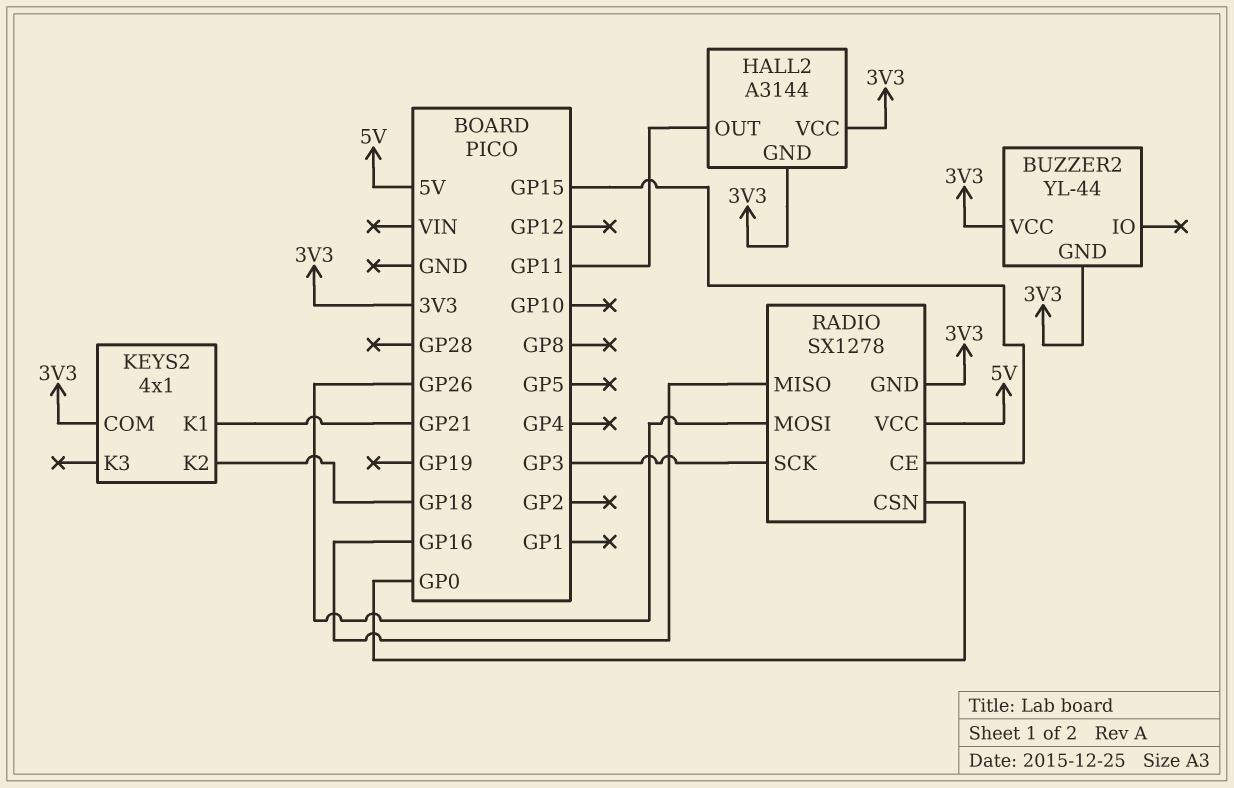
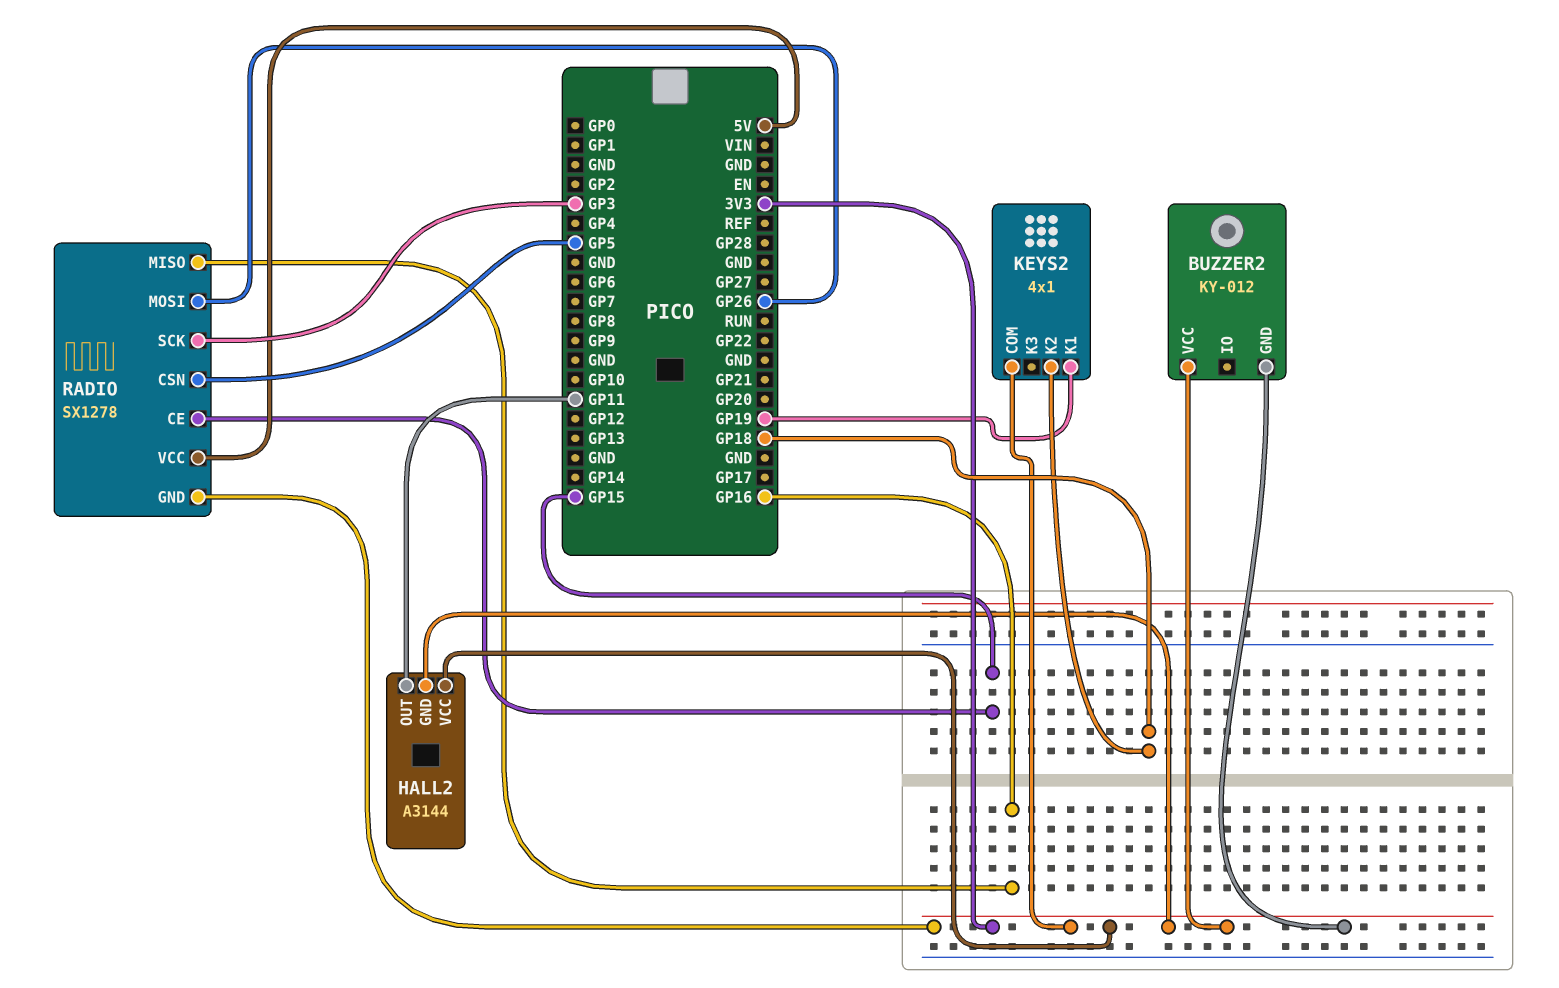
BUZZER2: YL-44 -> KY-012
KEYS2 pin K1: GP21 -> GP19
RADIO pin CSN: GP0 -> GP5

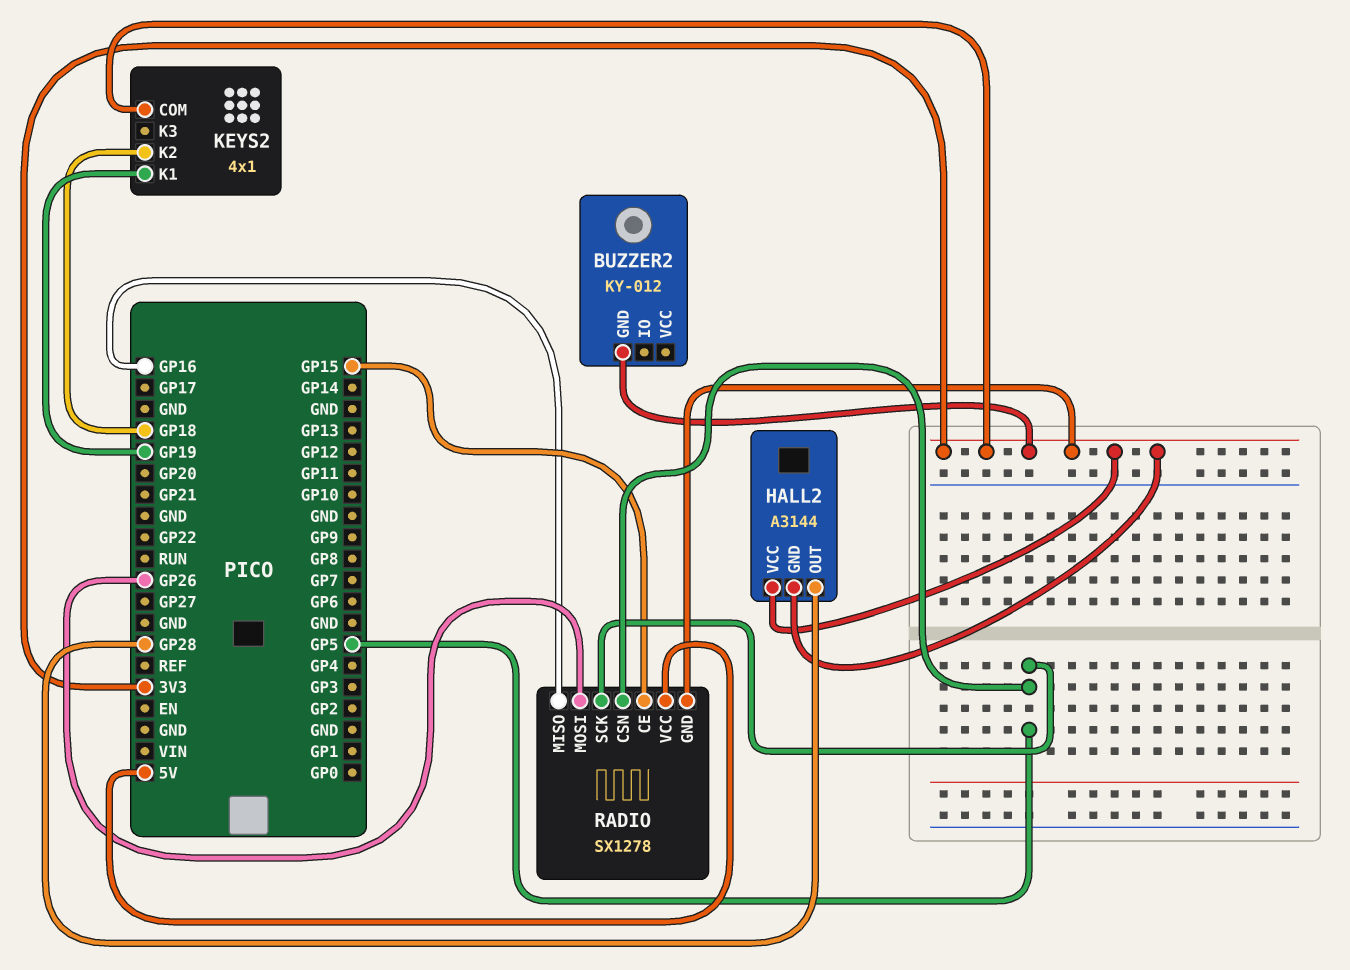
BUZZER2 pin VCC: 3V3 -> none
HALL2 pin OUT: GP11 -> GP28
RADIO pin SCK: GP3 -> GP5

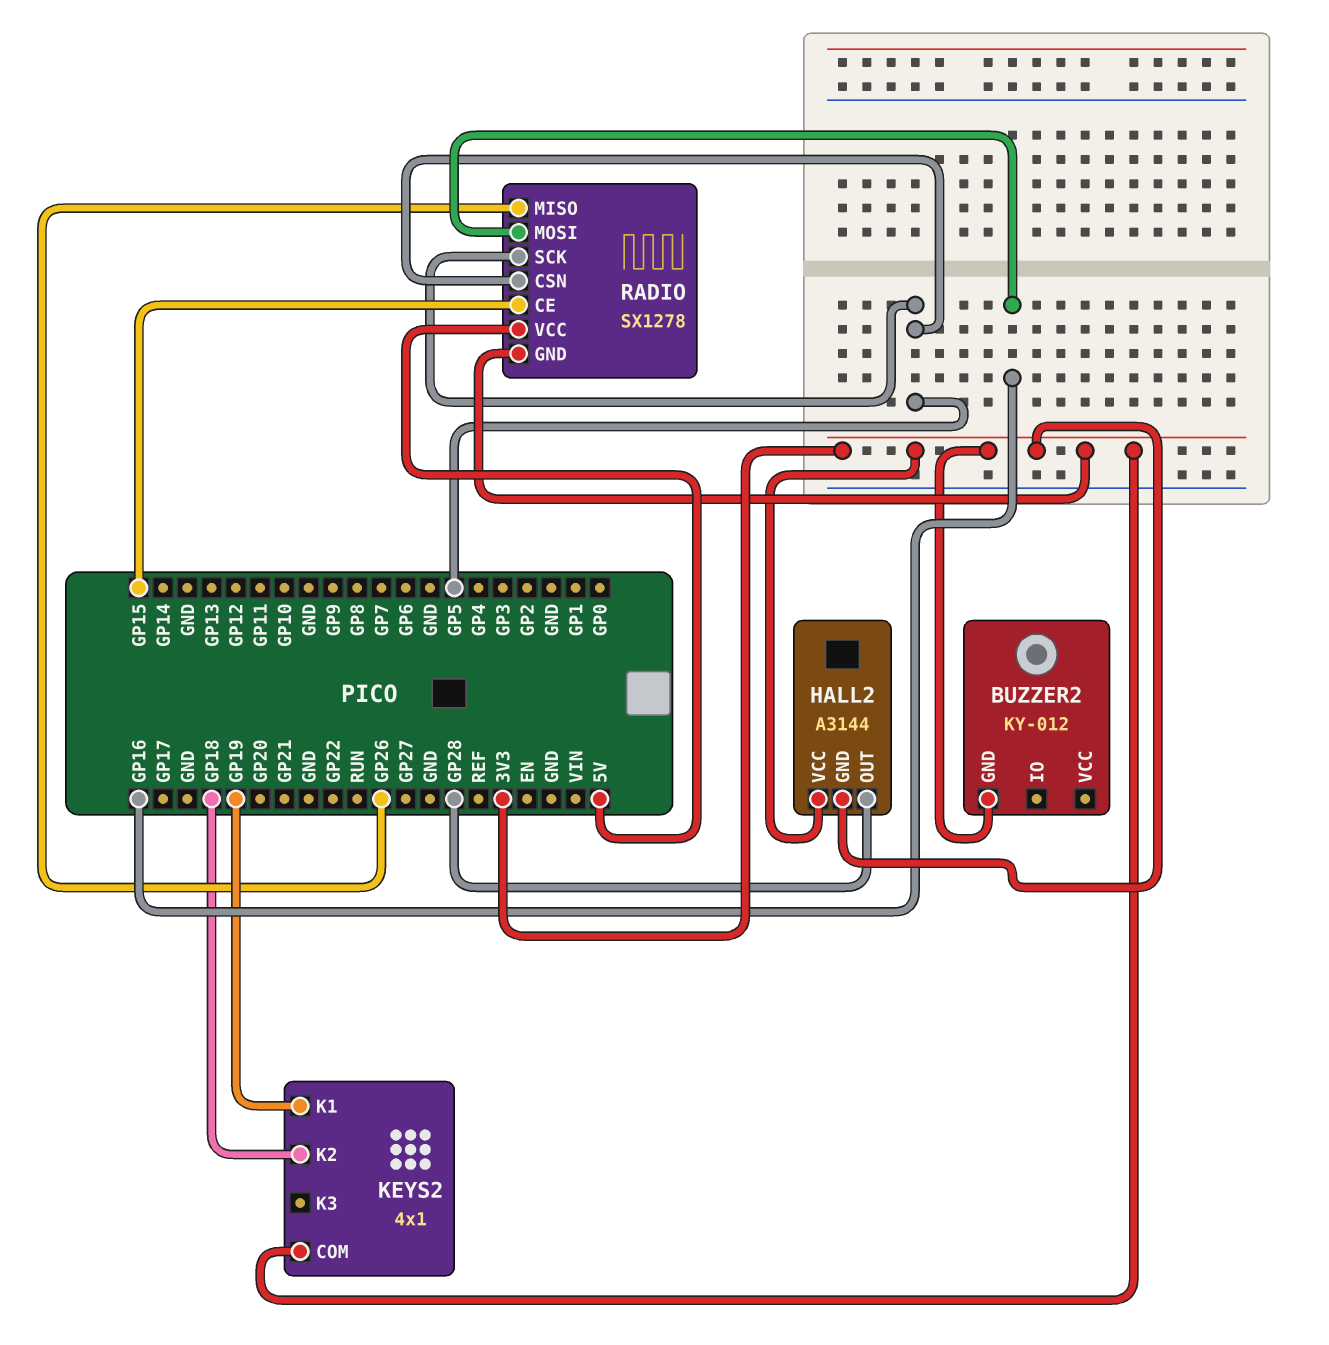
RADIO pin MISO: GP16 -> GP26
RADIO pin MOSI: GP26 -> GP16

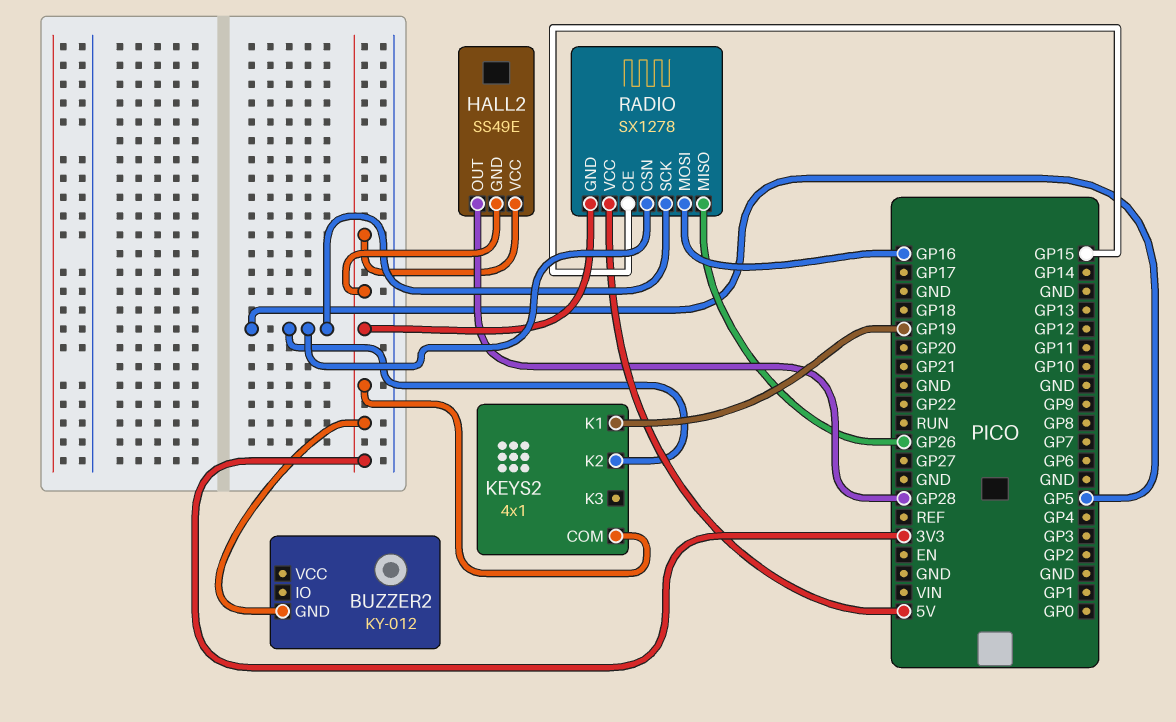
HALL2: A3144 -> SS49E
KEYS2 pin K2: GP18 -> GP5

